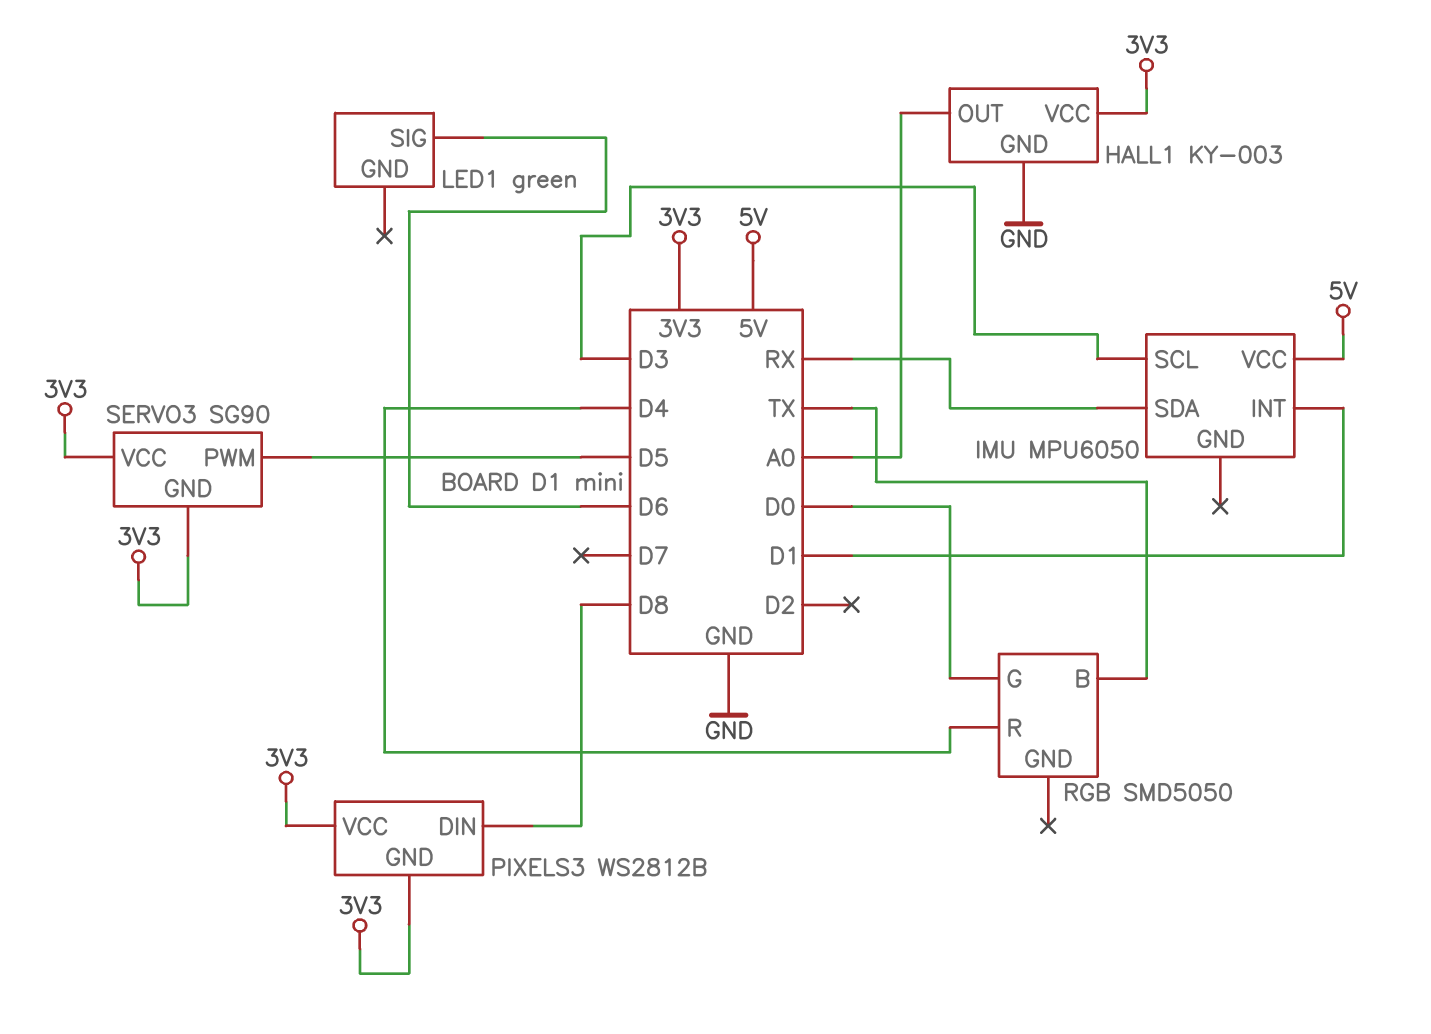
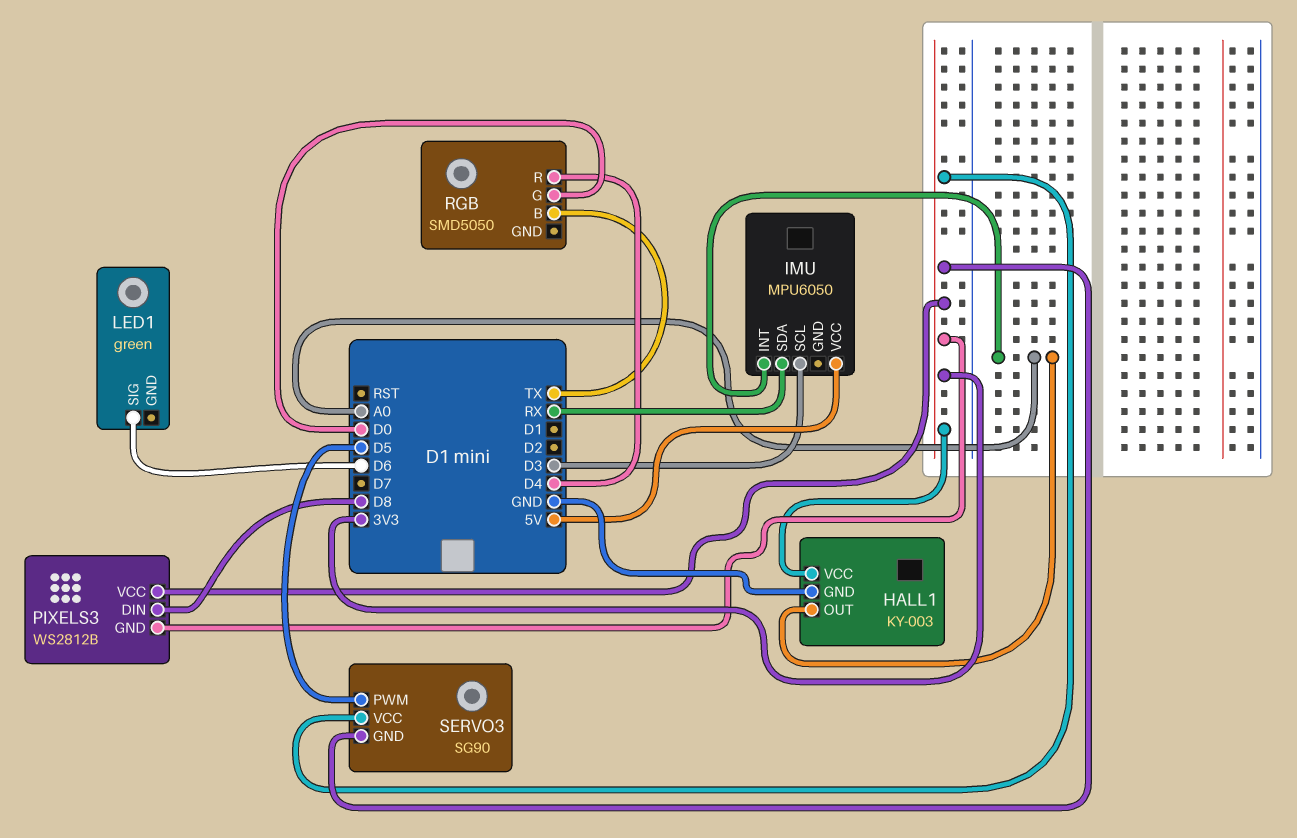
IMU pin INT: D1 -> A0

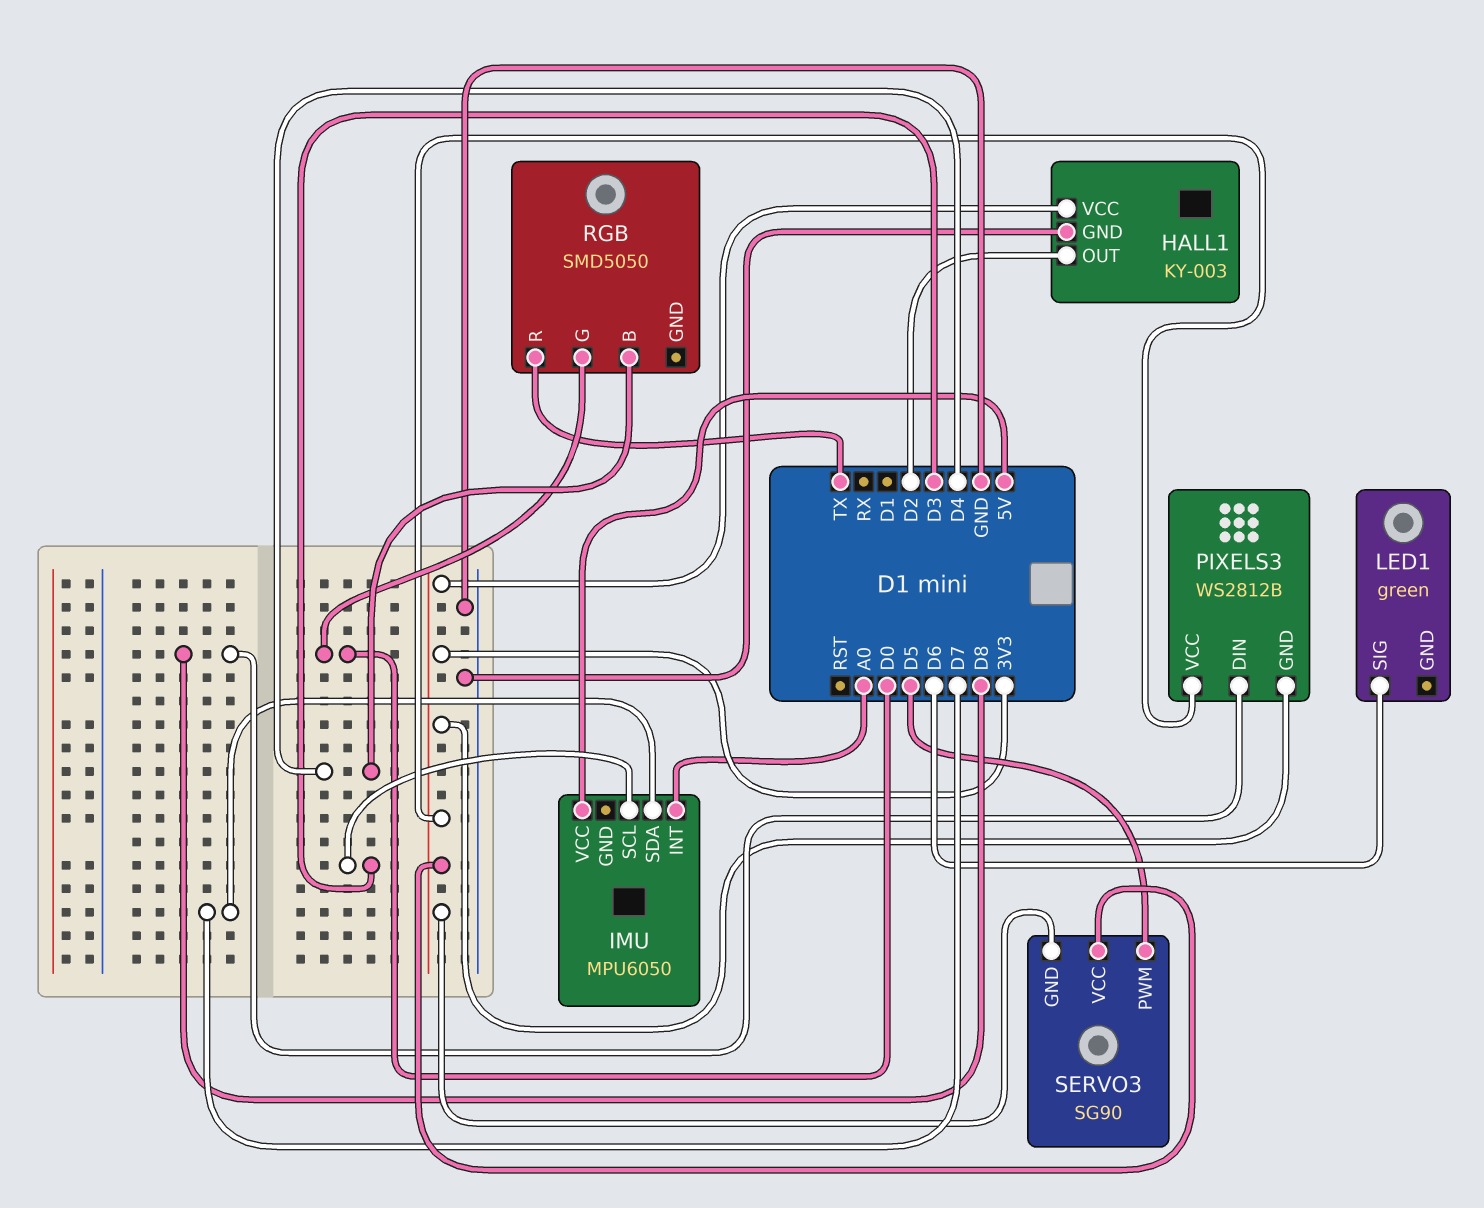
HALL1 pin OUT: A0 -> D2
IMU pin SDA: RX -> D7
RGB pin B: TX -> D4
RGB pin R: D4 -> TX

